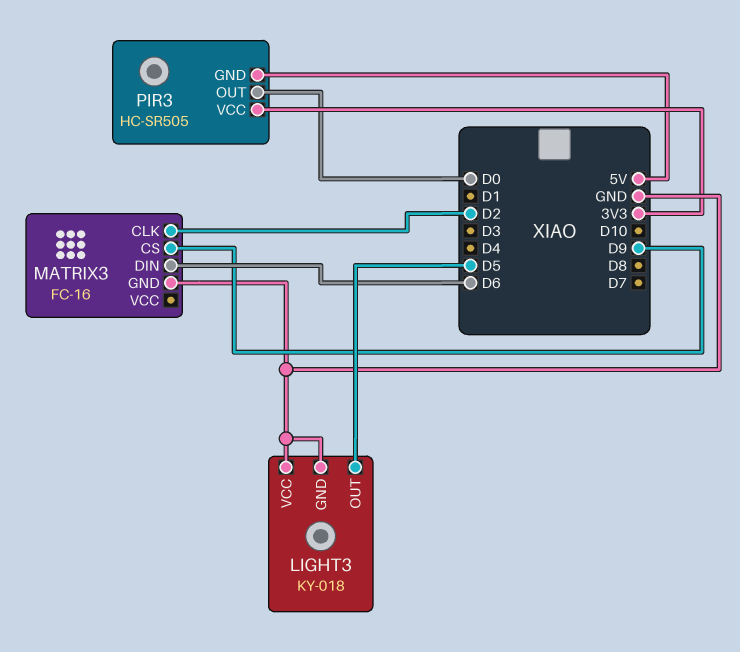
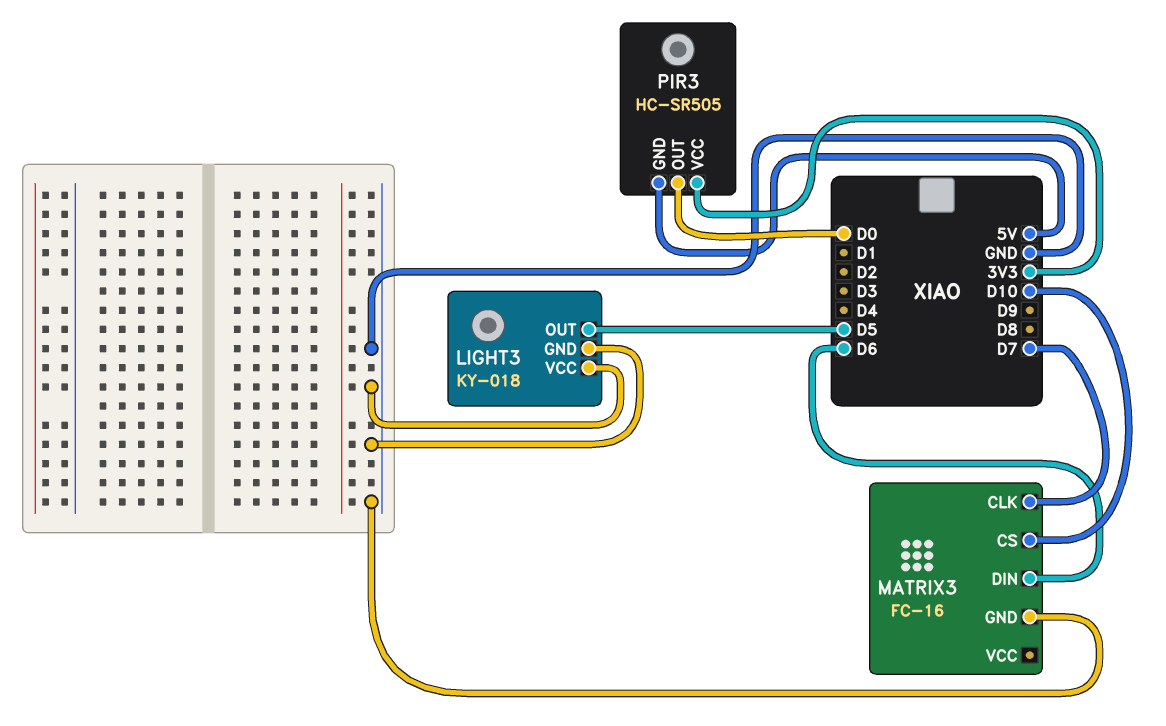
MATRIX3 pin CLK: D2 -> D7
MATRIX3 pin CS: D9 -> D10

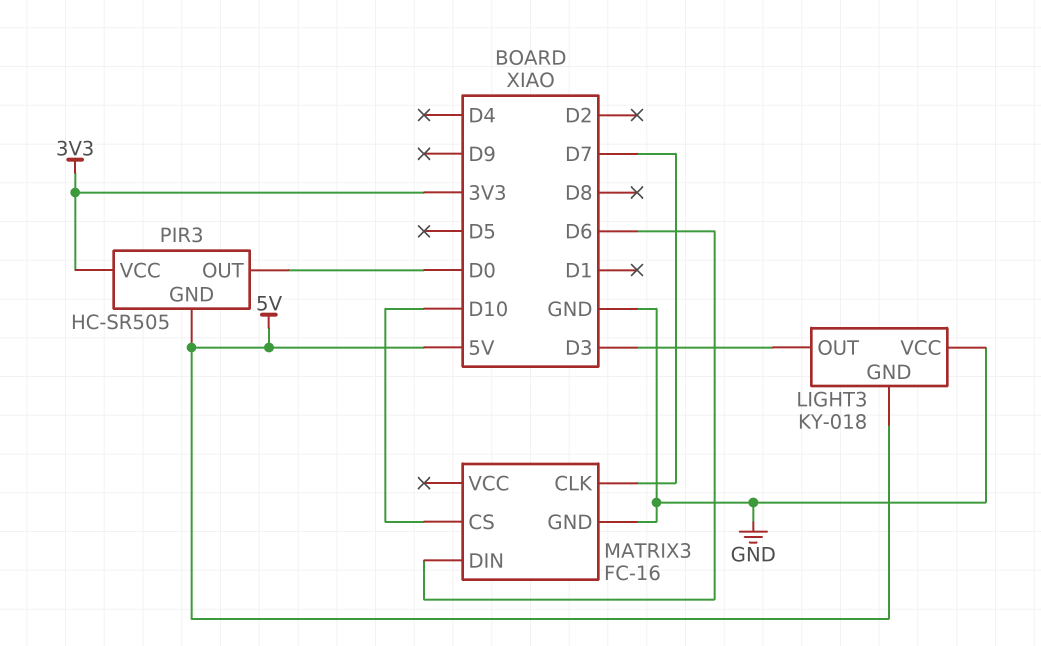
LIGHT3 pin GND: GND -> 5V
LIGHT3 pin OUT: D5 -> D3

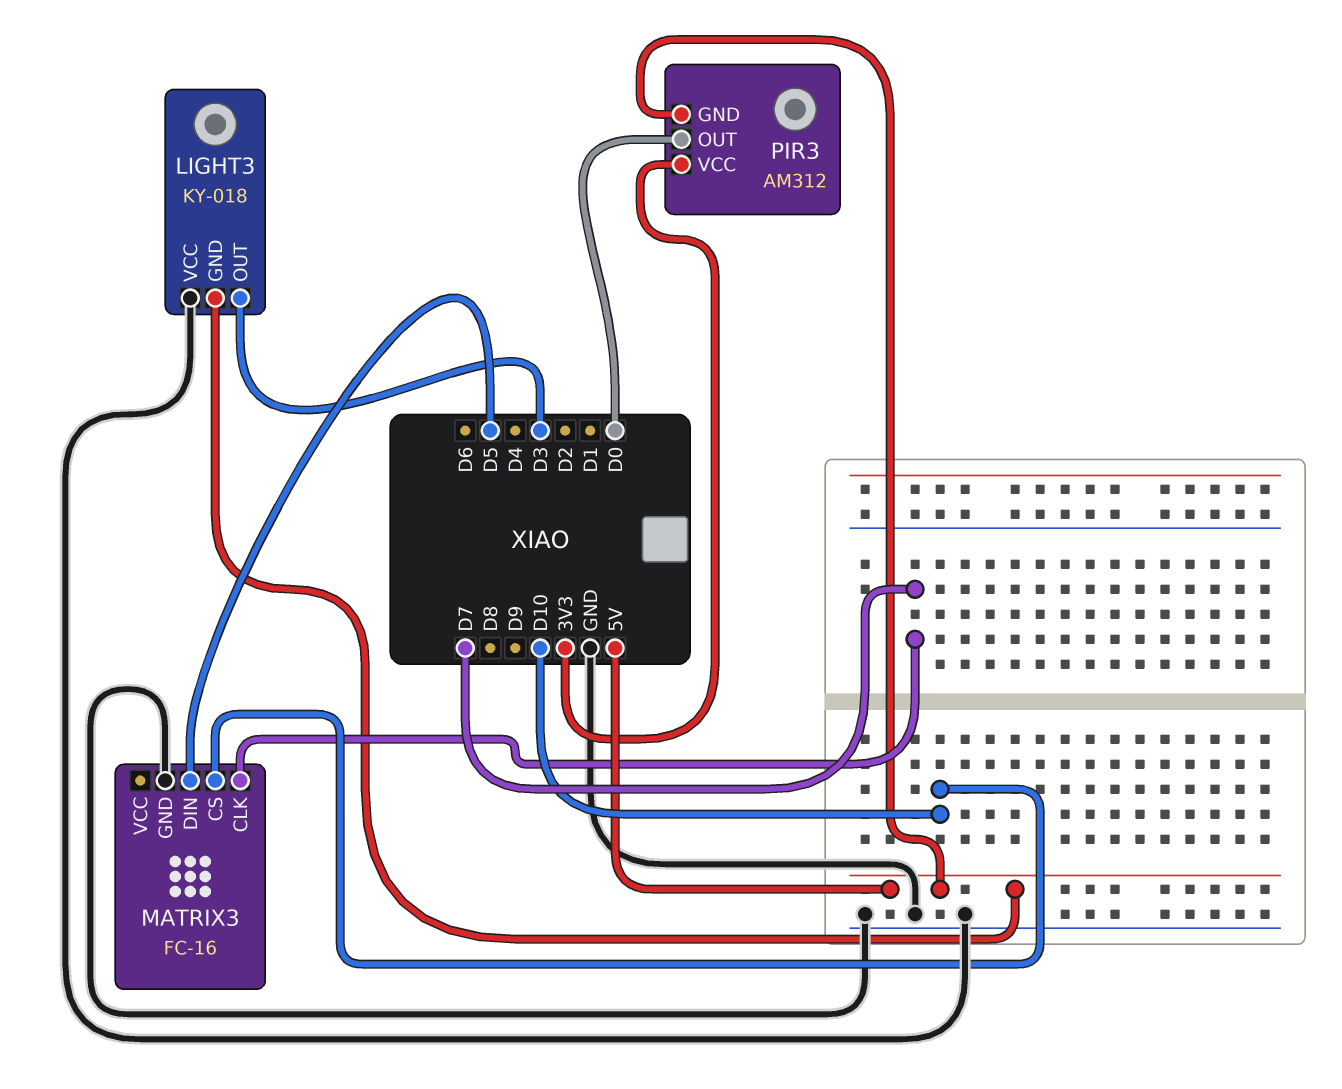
MATRIX3 pin DIN: D6 -> D5
PIR3: HC-SR505 -> AM312

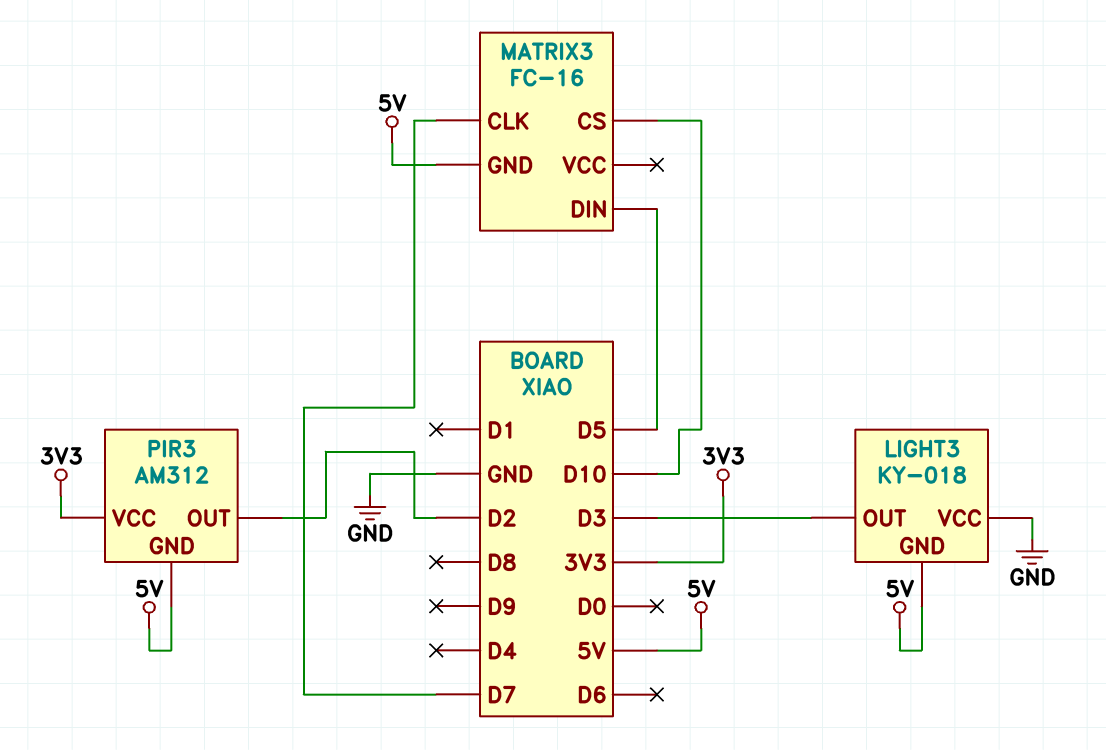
MATRIX3 pin GND: GND -> 5V
PIR3 pin OUT: D0 -> D2

